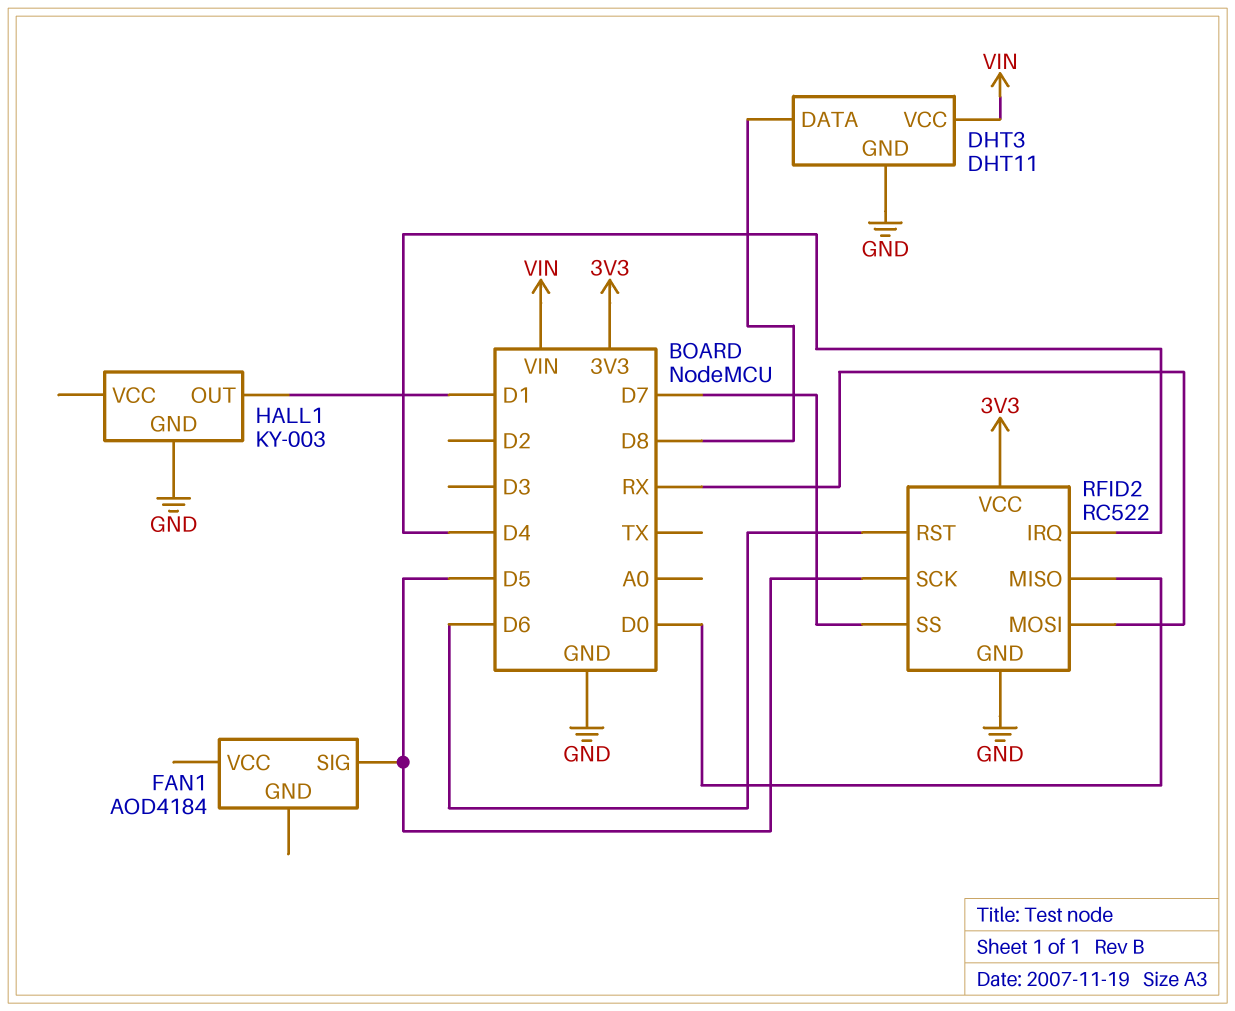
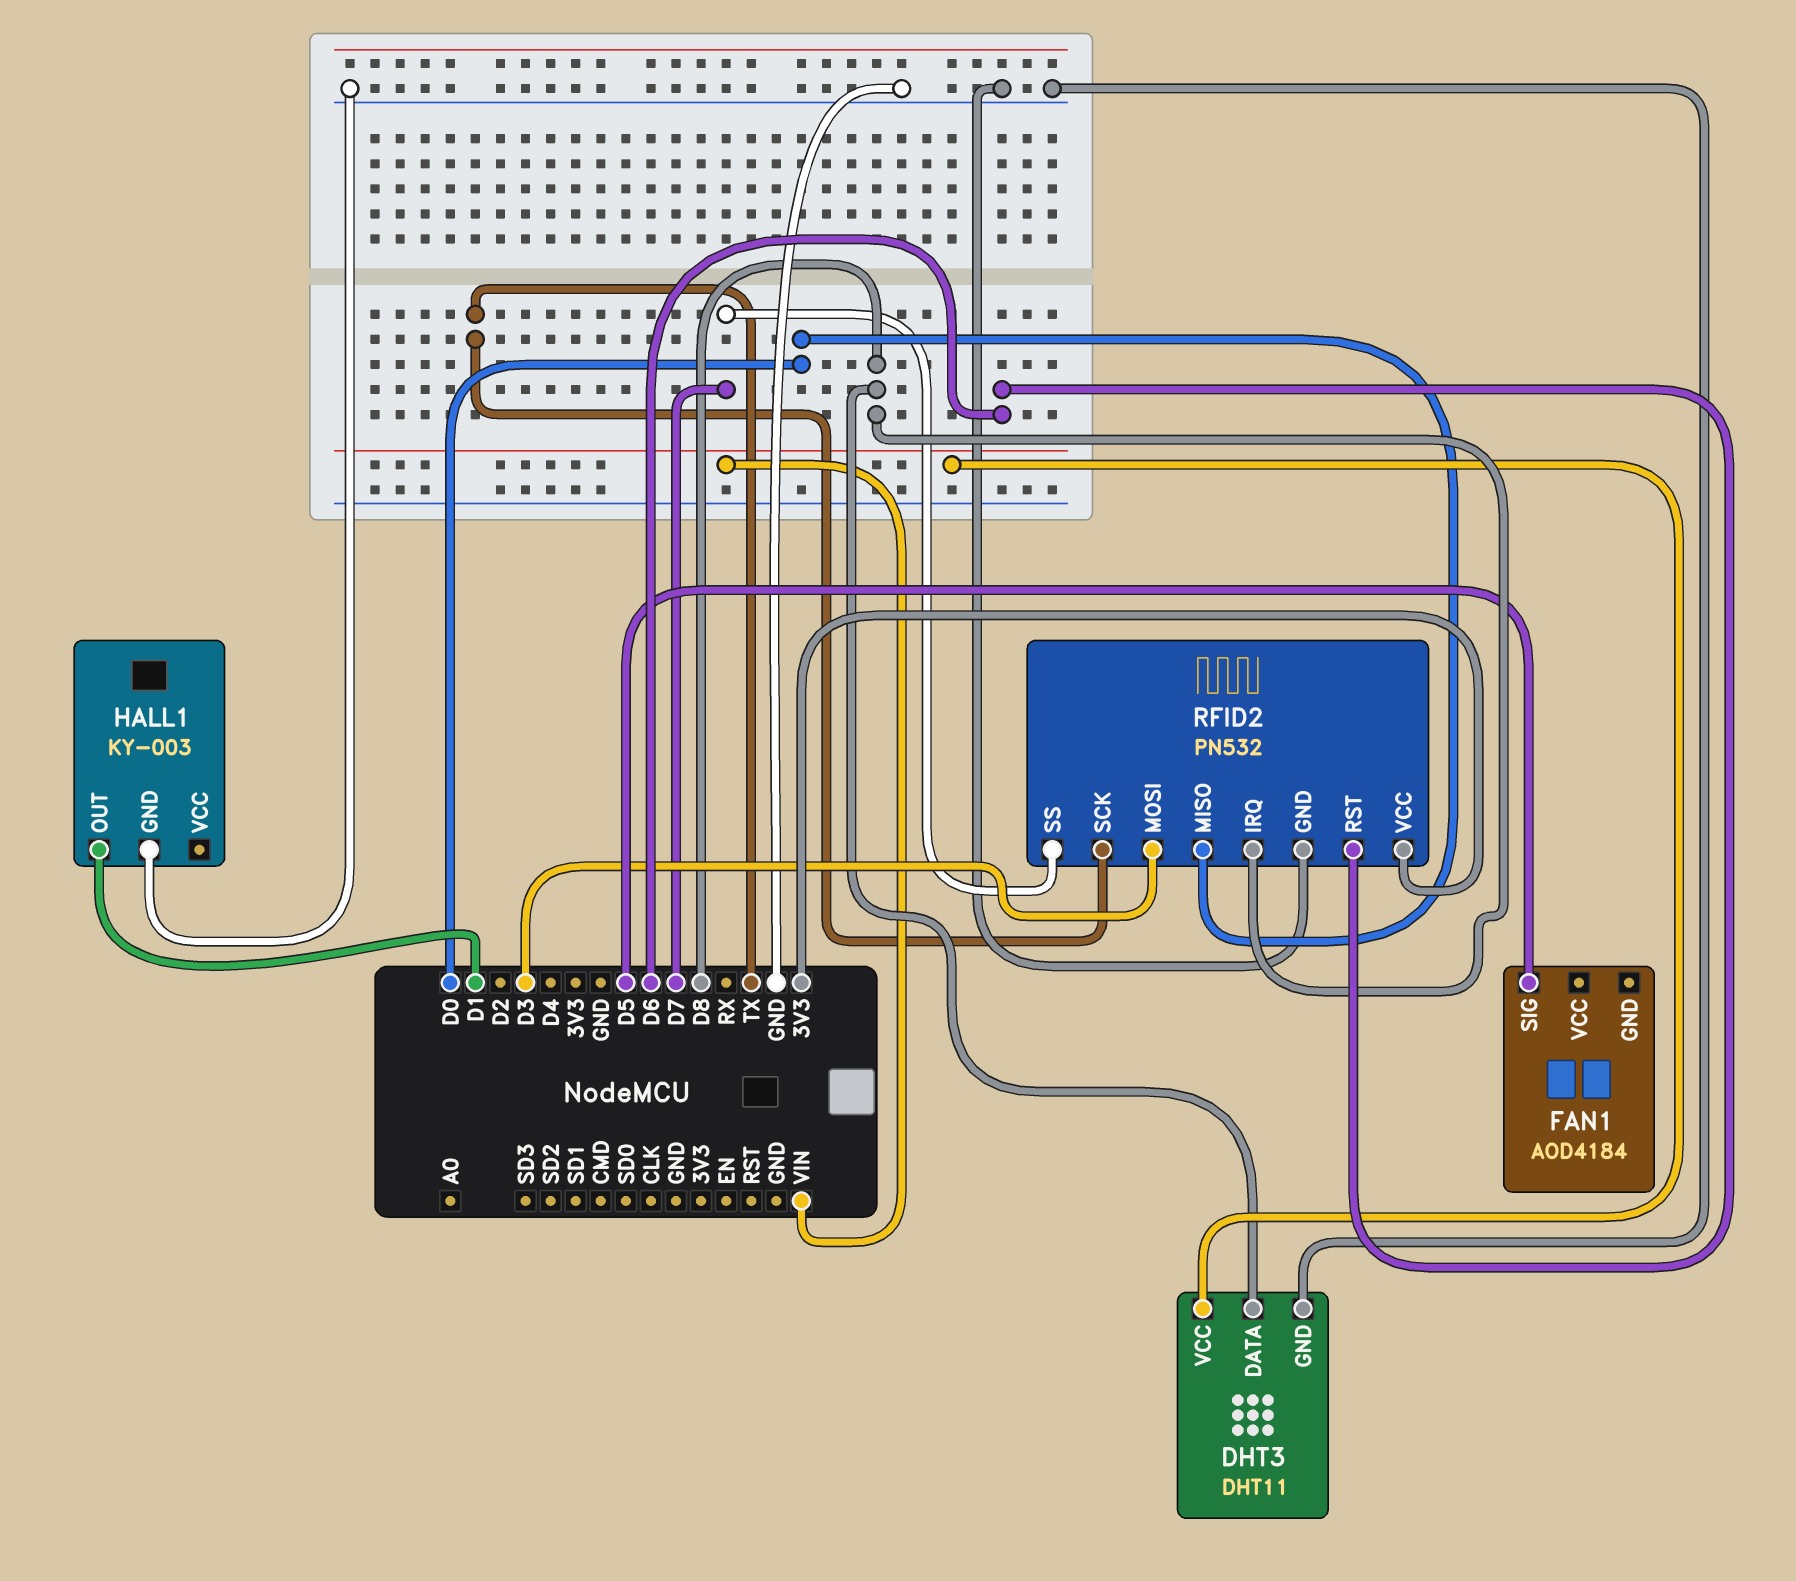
RFID2: RC522 -> PN532
RFID2 pin IRQ: D4 -> D8
RFID2 pin MOSI: RX -> D3
RFID2 pin SCK: D5 -> TX

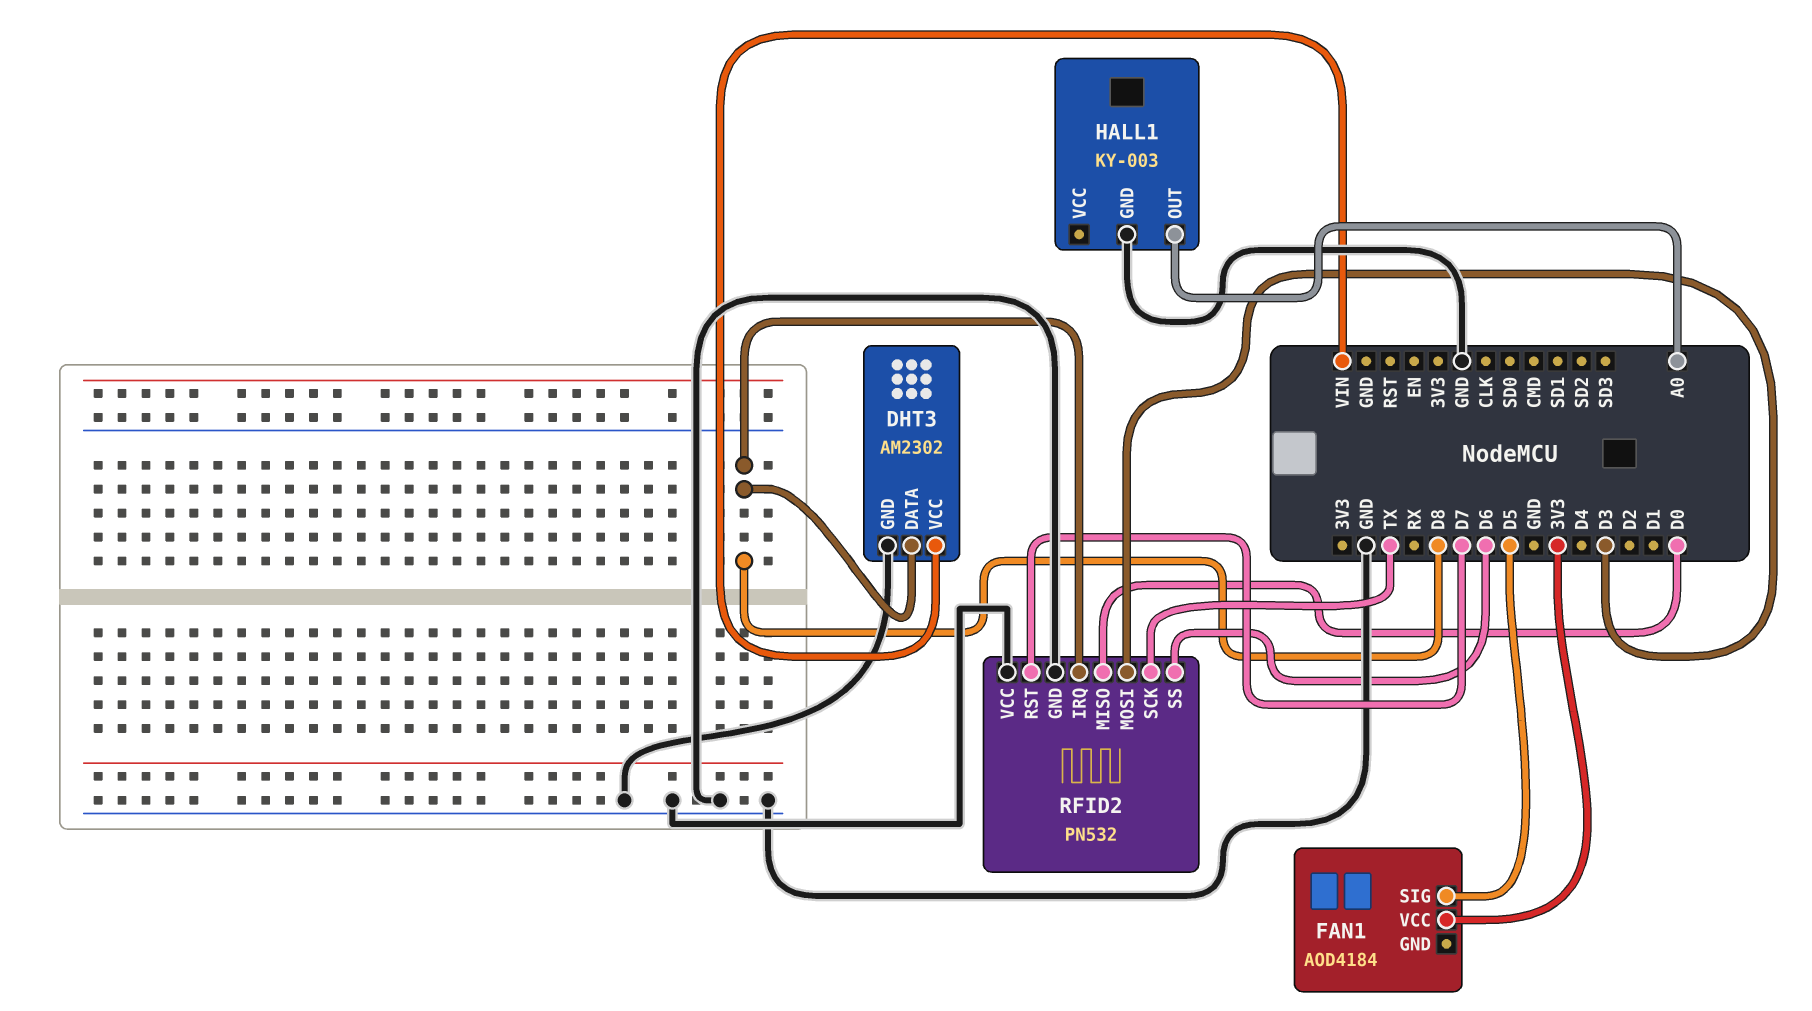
DHT3: DHT11 -> AM2302
FAN1 pin VCC: none -> 3V3
HALL1 pin OUT: D1 -> A0
RFID2 pin RST: D6 -> D7
RFID2 pin SS: D7 -> D6
RFID2 pin VCC: 3V3 -> GND

